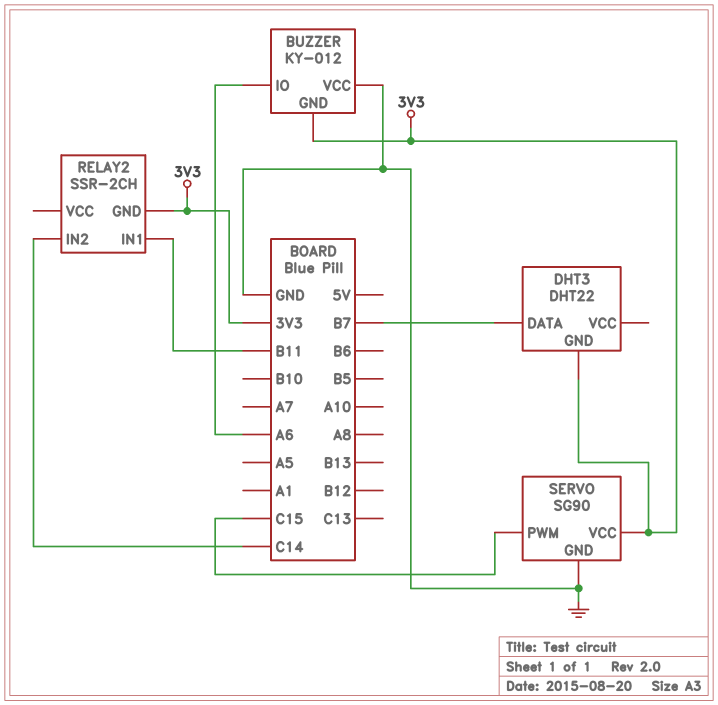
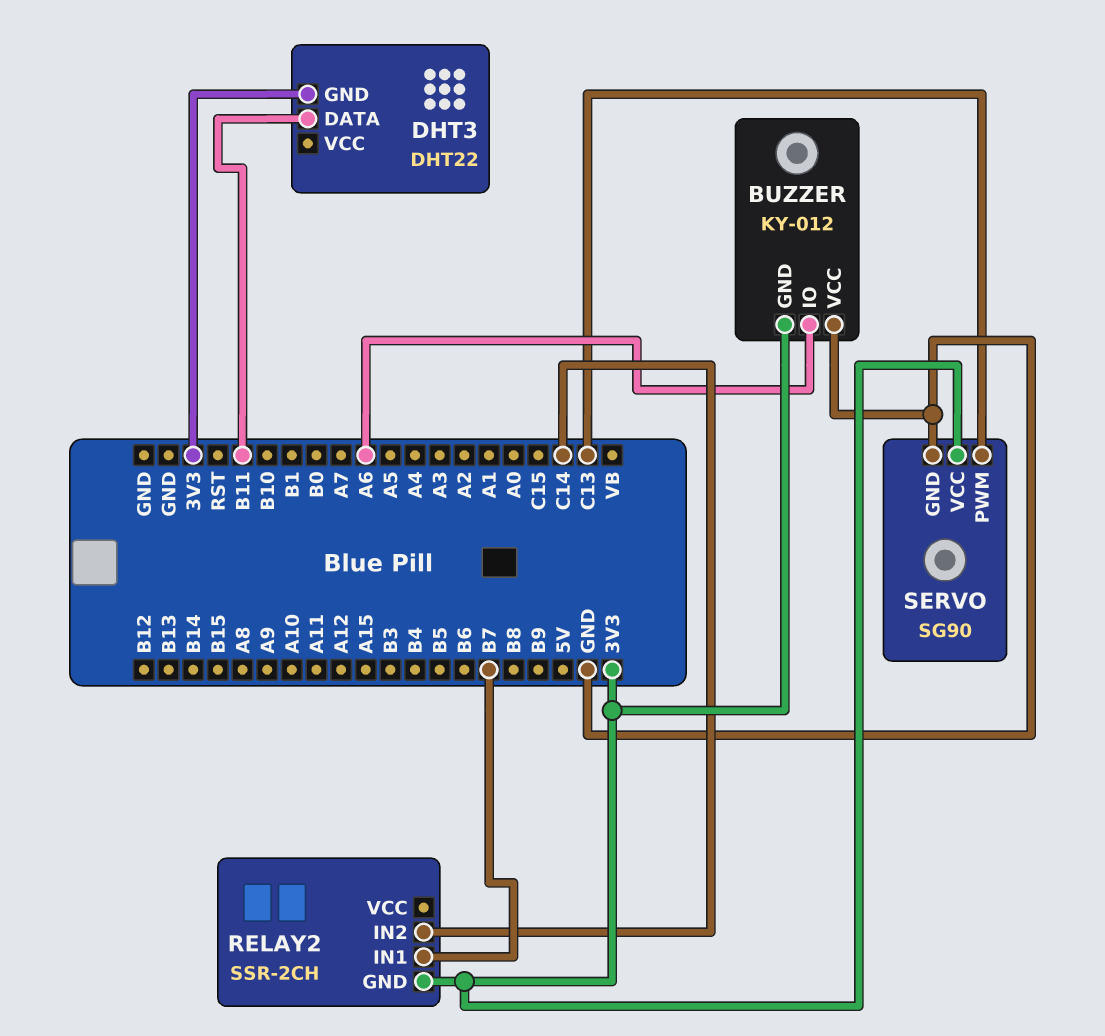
DHT3 pin DATA: B7 -> B11
RELAY2 pin IN1: B11 -> B7
SERVO pin PWM: C15 -> C13

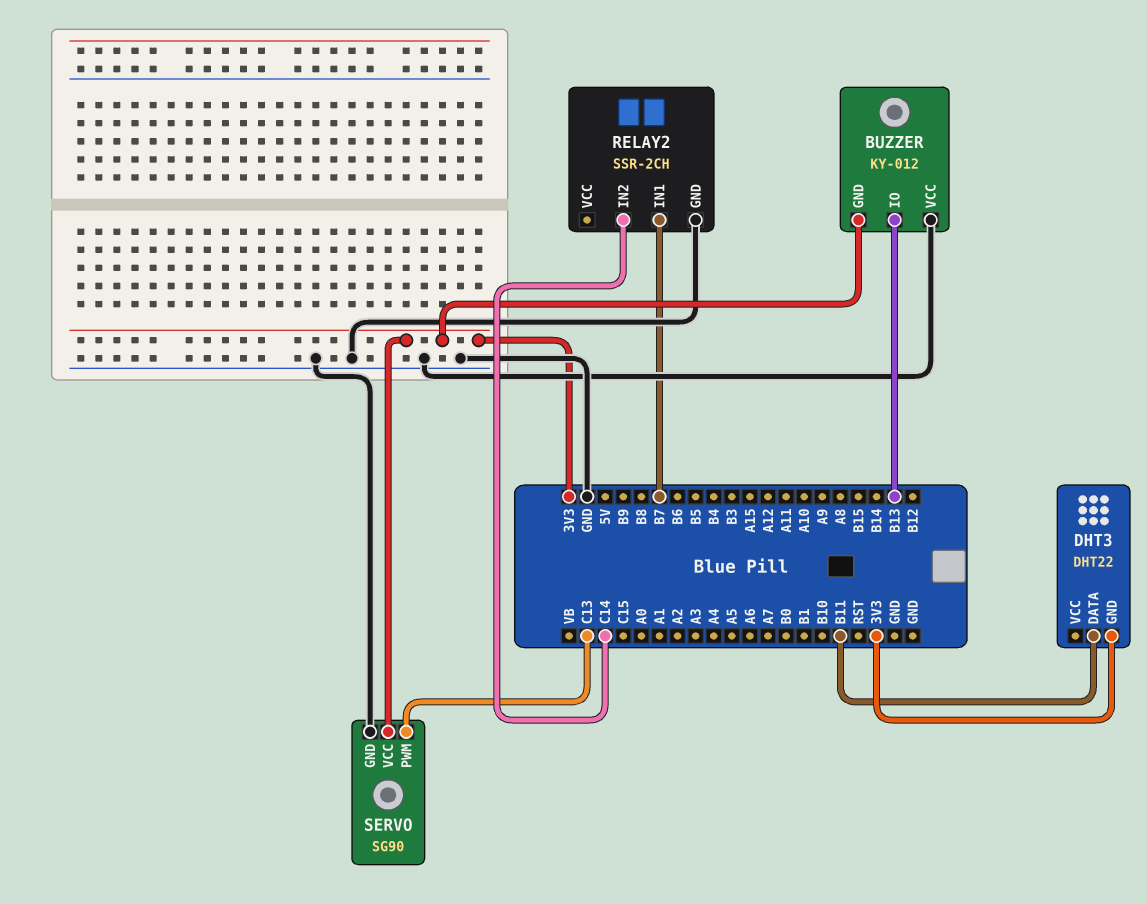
BUZZER pin IO: A6 -> B13
RELAY2 pin GND: 3V3 -> GND

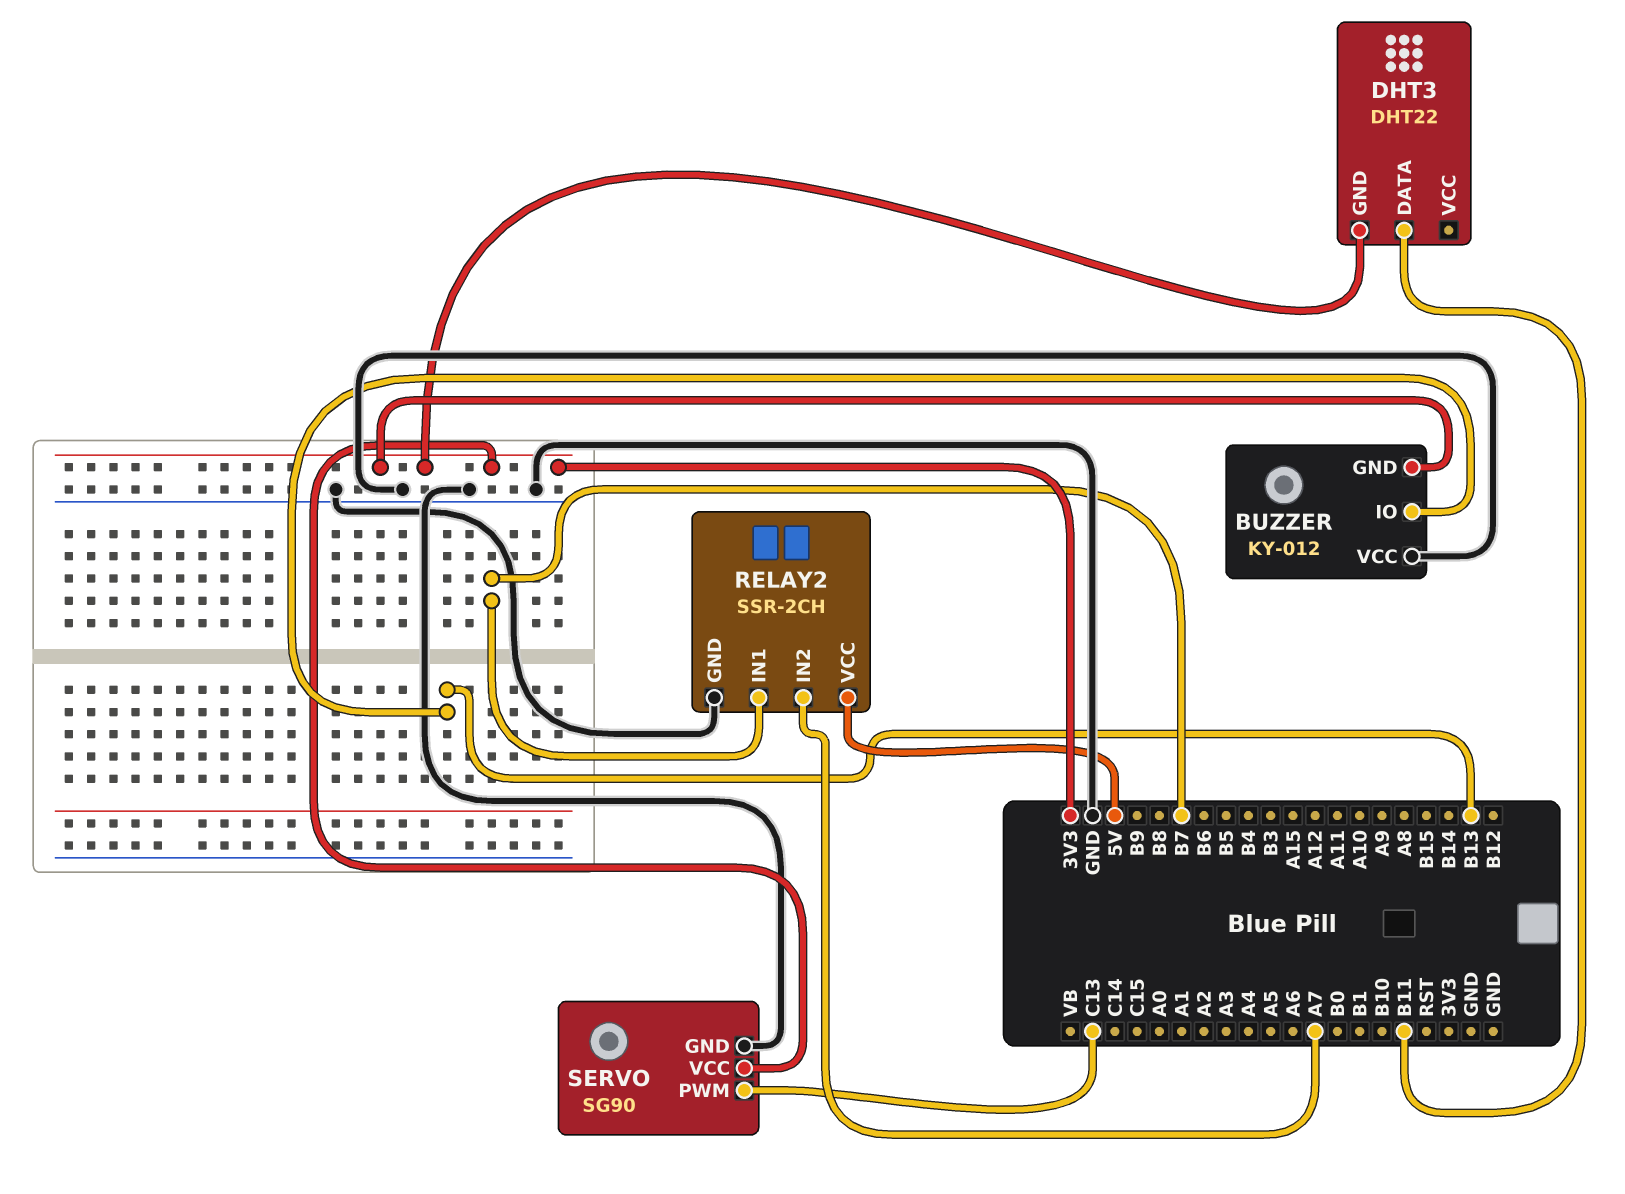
RELAY2 pin IN2: C14 -> A7
RELAY2 pin VCC: none -> 5V

